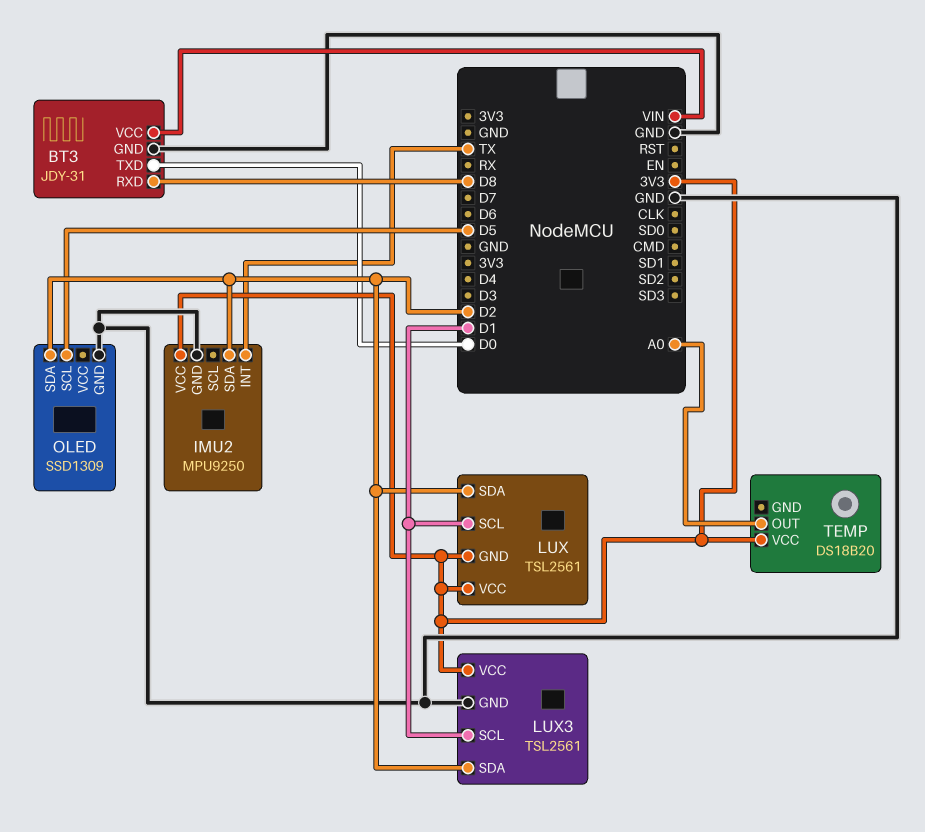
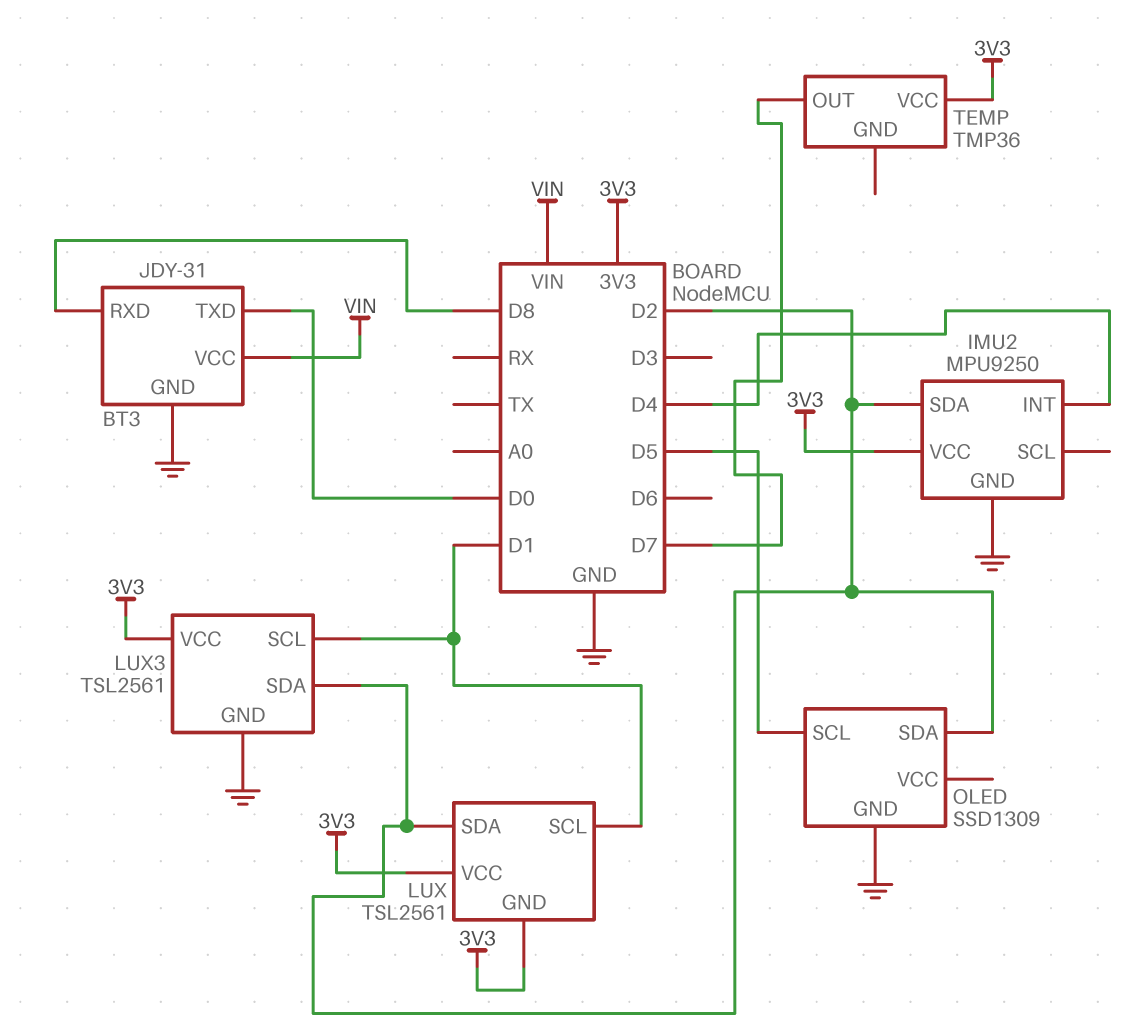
IMU2 pin INT: TX -> D4
TEMP: DS18B20 -> TMP36
TEMP pin OUT: A0 -> D7

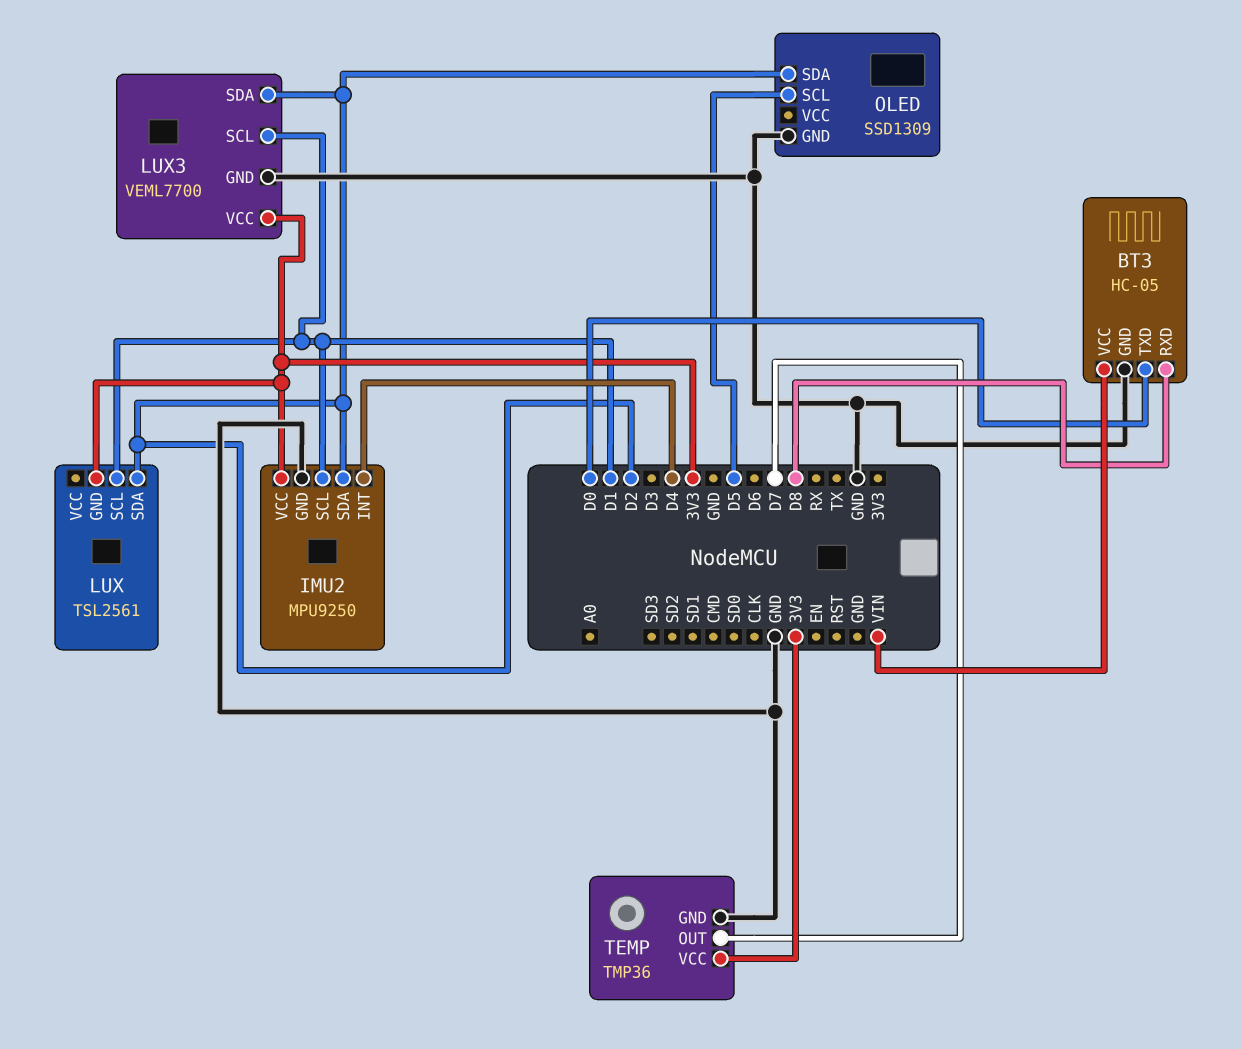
BT3: JDY-31 -> HC-05
IMU2 pin SCL: none -> D1
LUX pin VCC: 3V3 -> none
LUX3: TSL2561 -> VEML7700
TEMP pin GND: none -> GND

